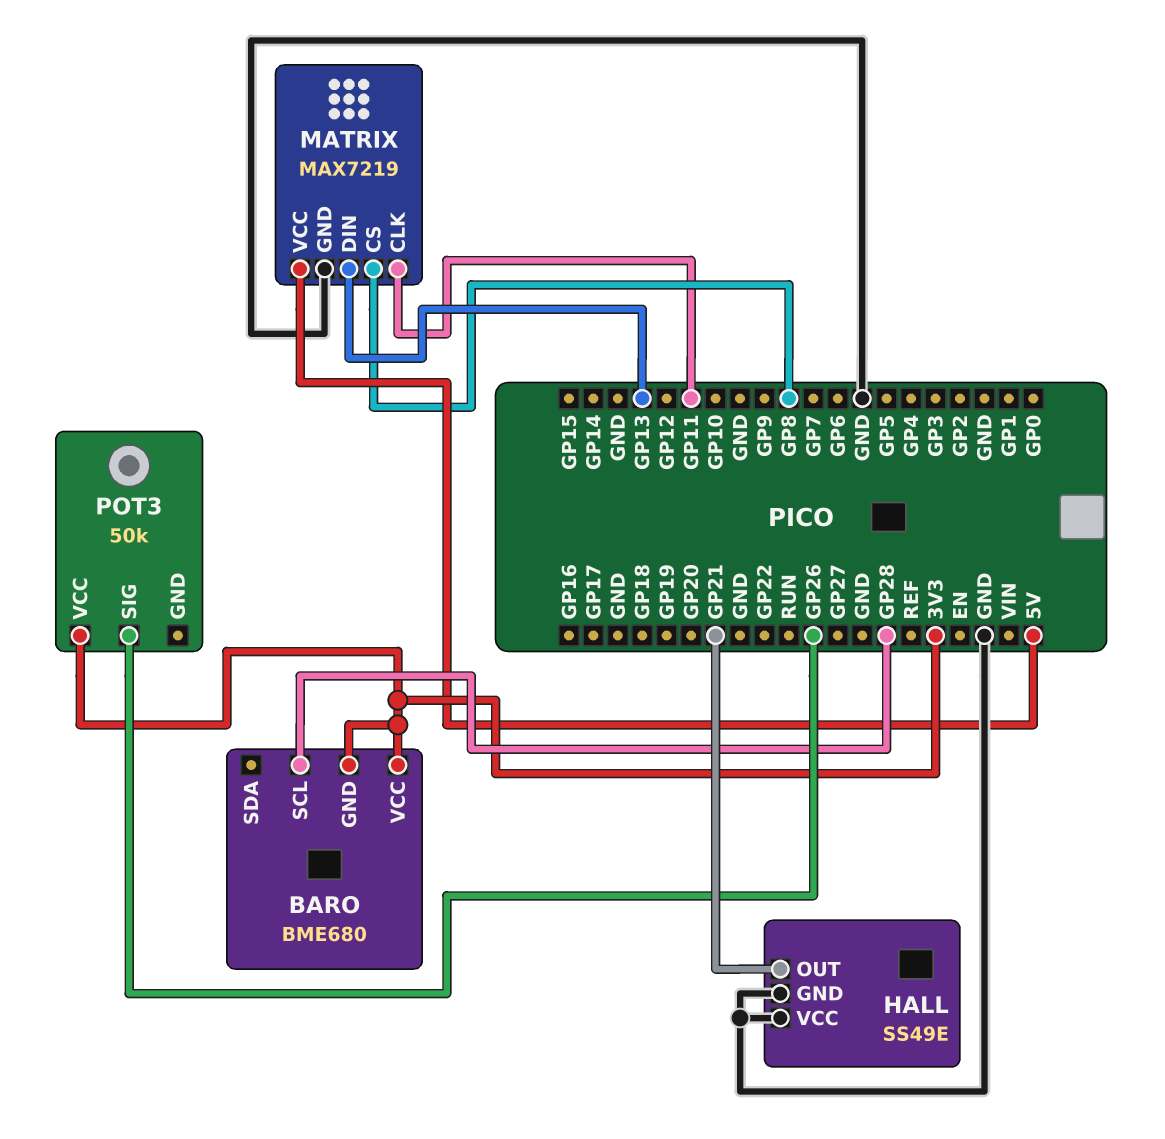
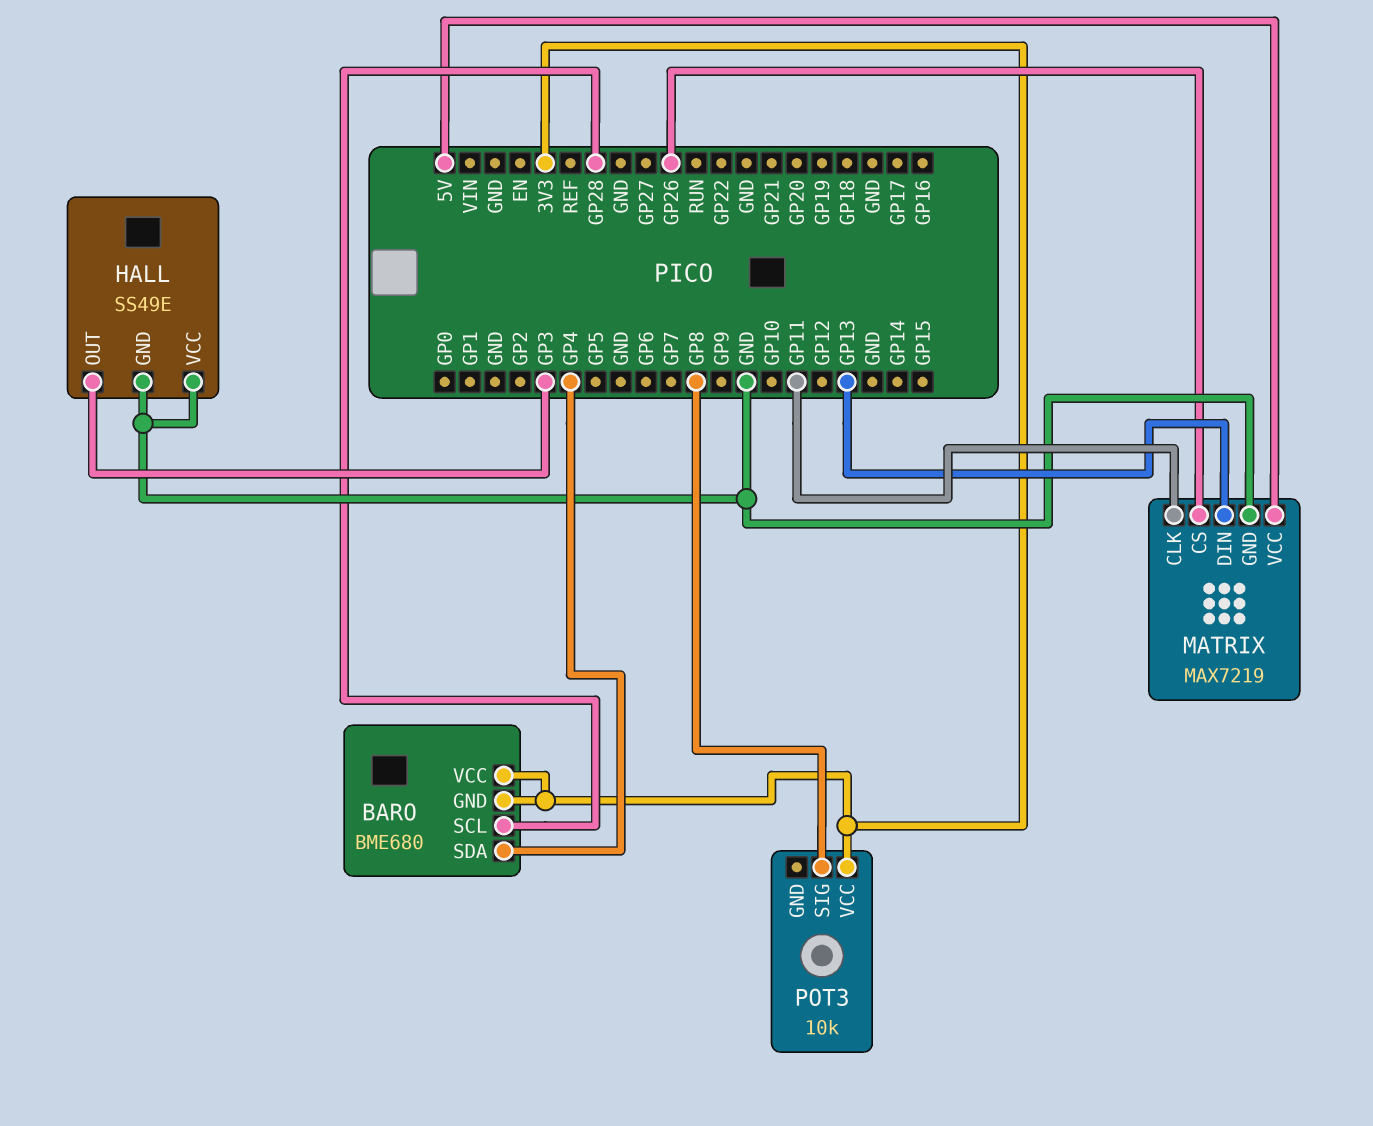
BARO pin SDA: none -> GP4
HALL pin OUT: GP21 -> GP3
MATRIX pin CS: GP8 -> GP26
POT3: 50k -> 10k
POT3 pin SIG: GP26 -> GP8

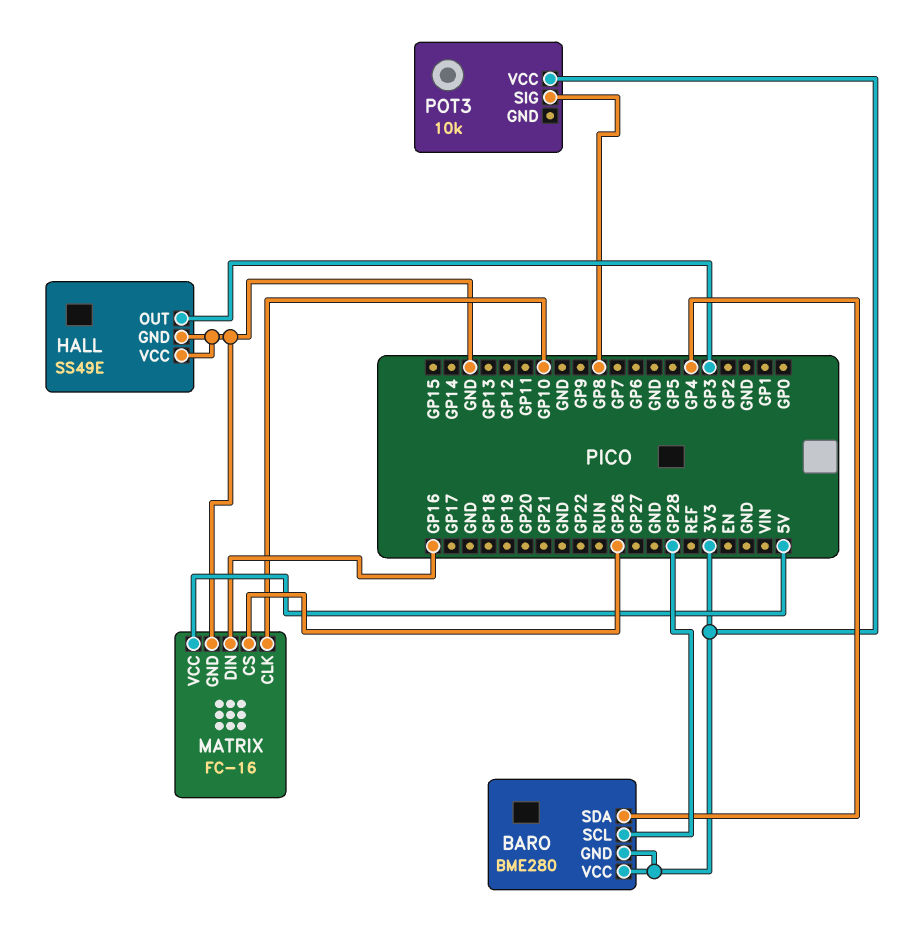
BARO: BME680 -> BME280
MATRIX: MAX7219 -> FC-16
MATRIX pin CLK: GP11 -> GP10
MATRIX pin DIN: GP13 -> GP16

